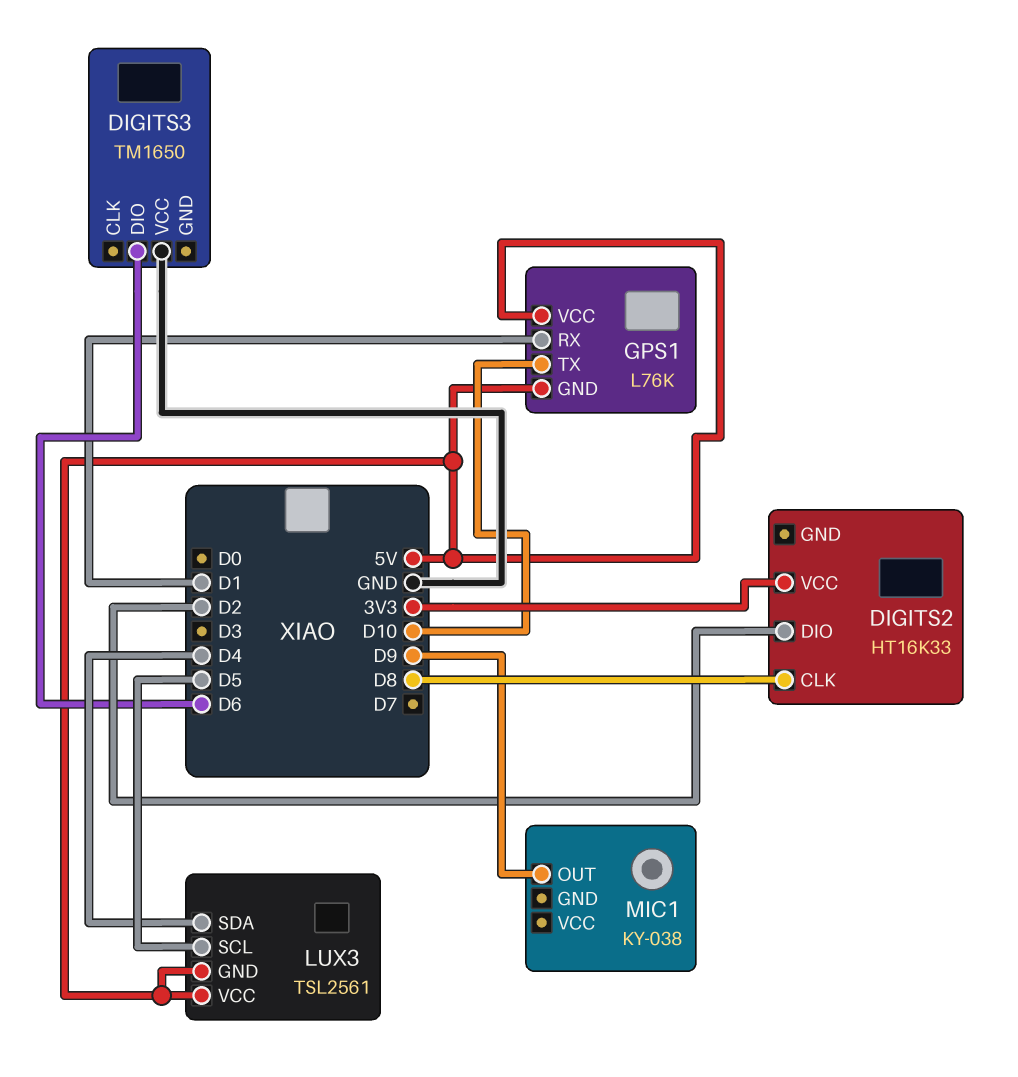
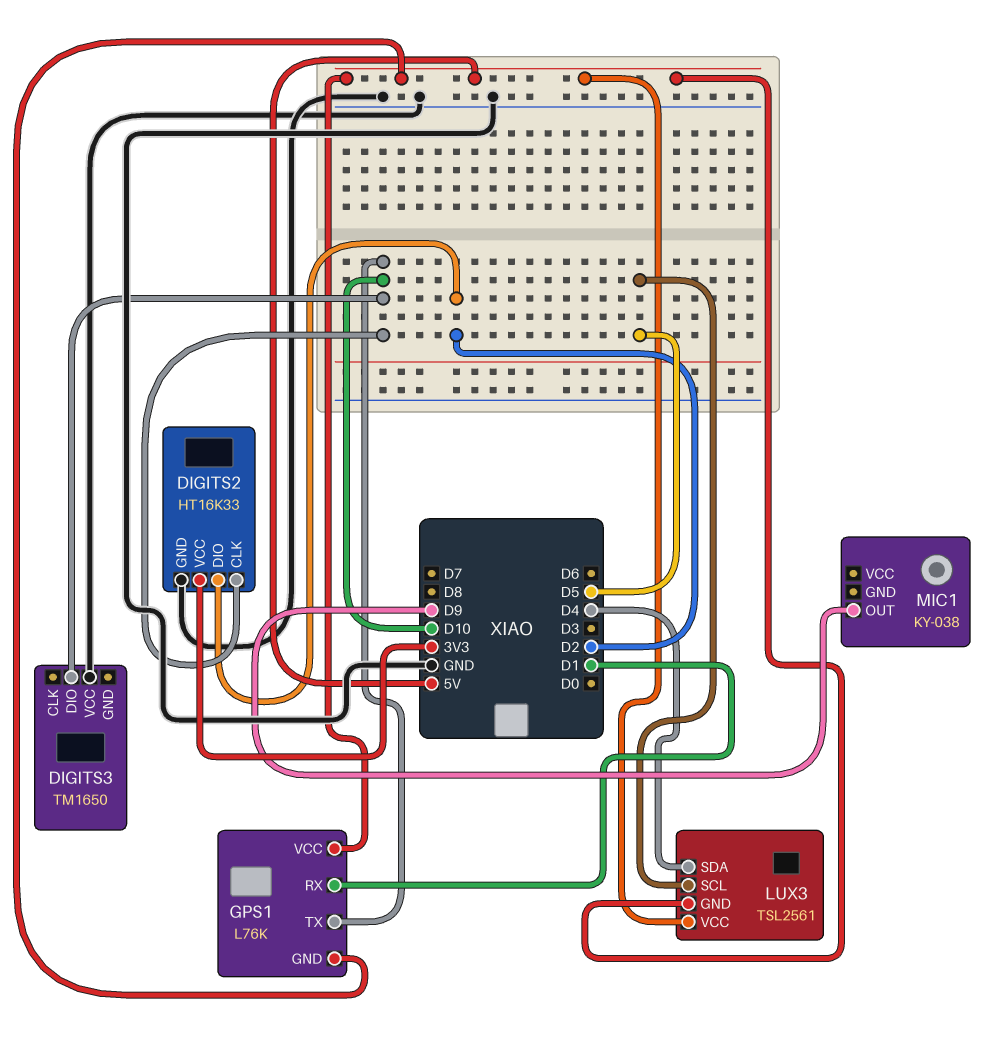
DIGITS2 pin CLK: D8 -> D10
DIGITS2 pin GND: none -> GND
DIGITS3 pin DIO: D6 -> D10

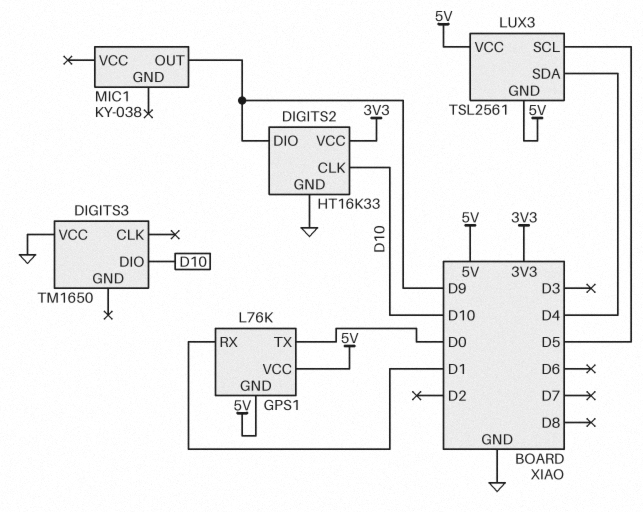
DIGITS2 pin DIO: D2 -> D9
GPS1 pin TX: D10 -> D0

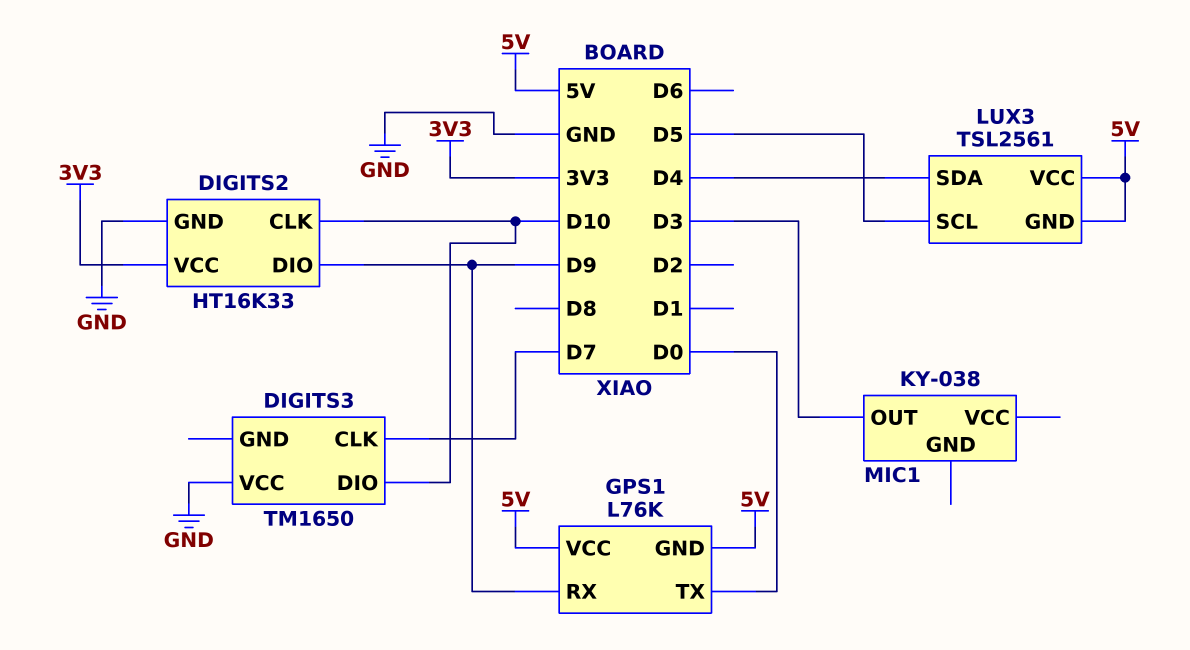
DIGITS3 pin CLK: none -> D7
GPS1 pin RX: D1 -> D9
MIC1 pin OUT: D9 -> D3

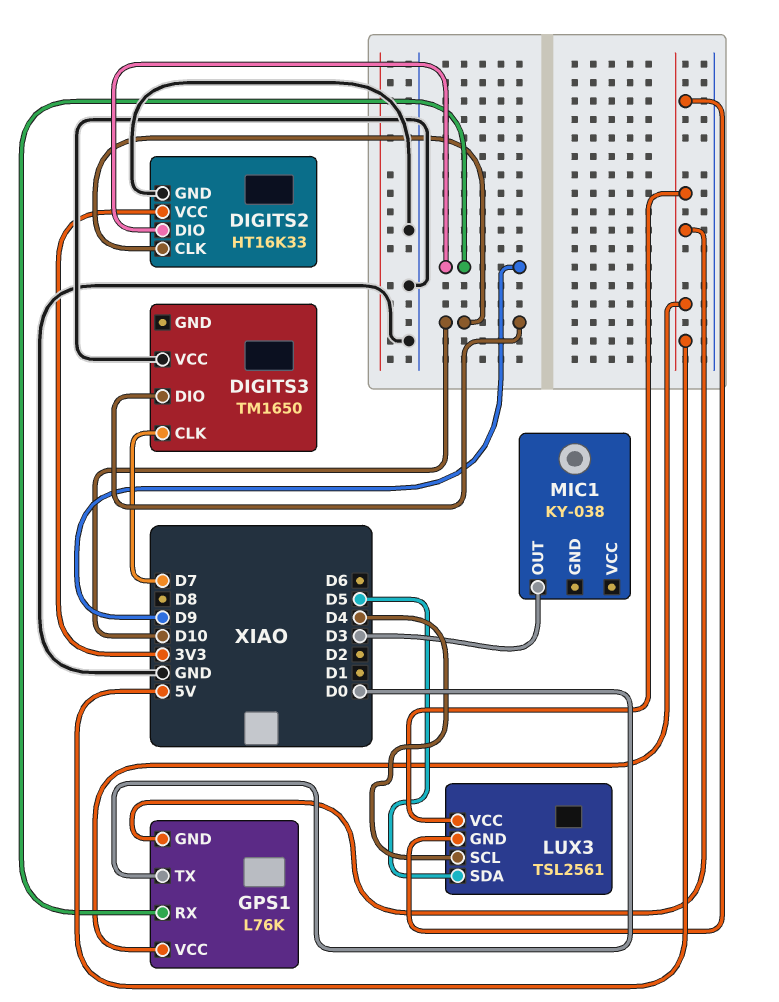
LUX3 pin SCL: D5 -> D4
LUX3 pin SDA: D4 -> D5

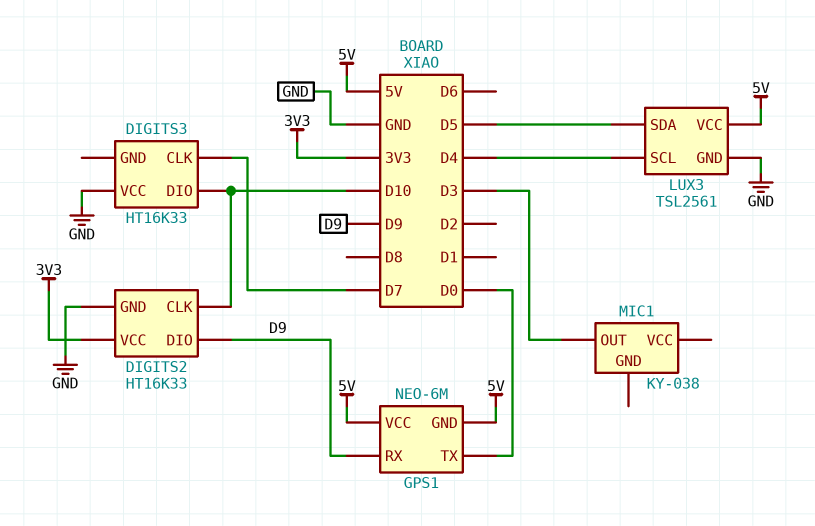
DIGITS3: TM1650 -> HT16K33
GPS1: L76K -> NEO-6M
LUX3 pin GND: 5V -> GND

